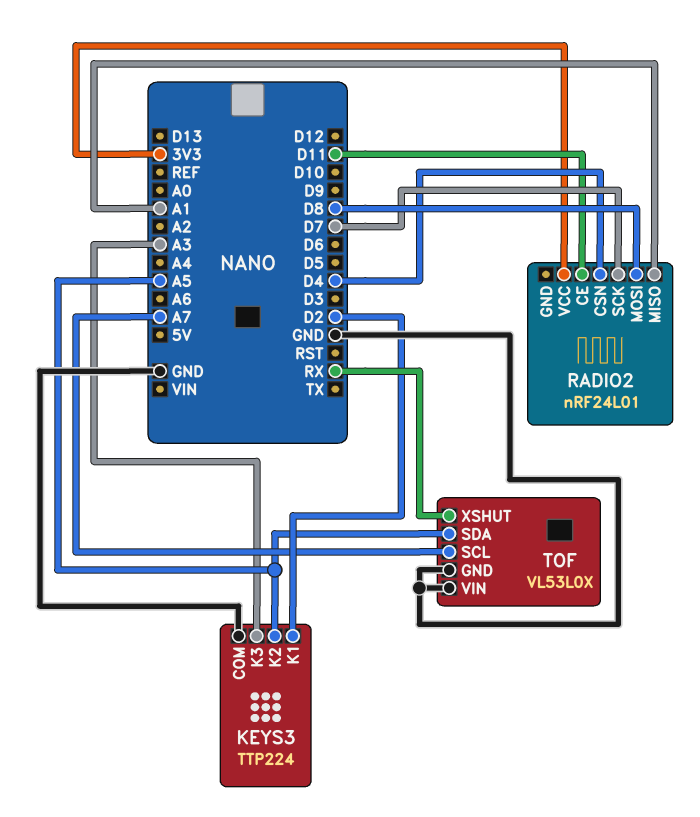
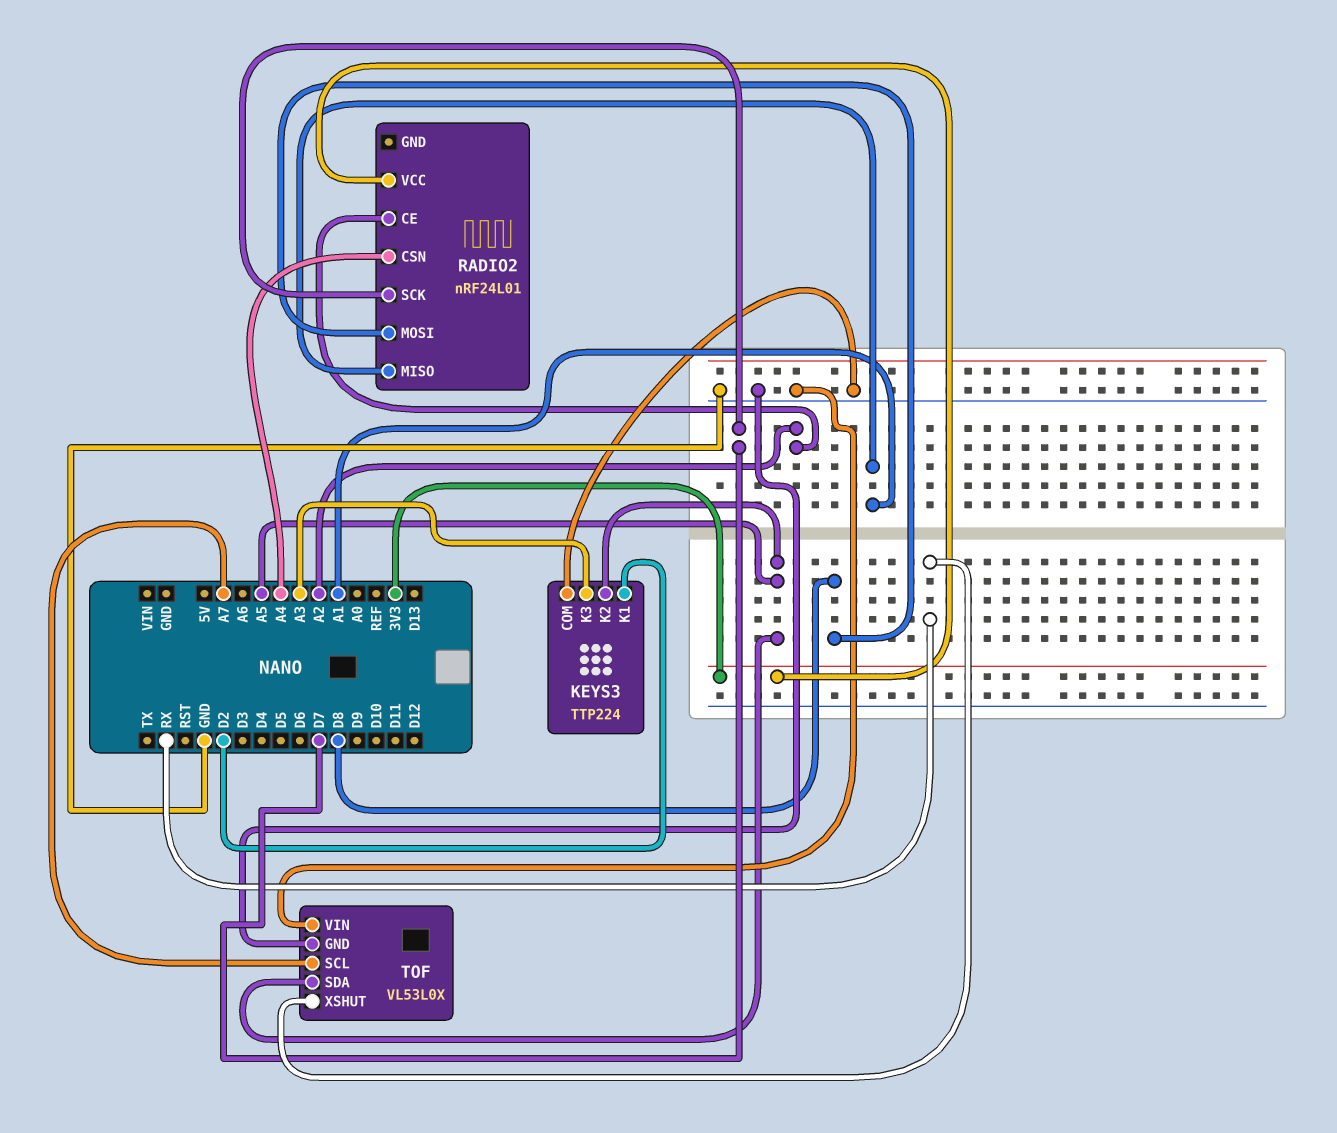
RADIO2 pin CE: D11 -> A2
RADIO2 pin CSN: D4 -> A4

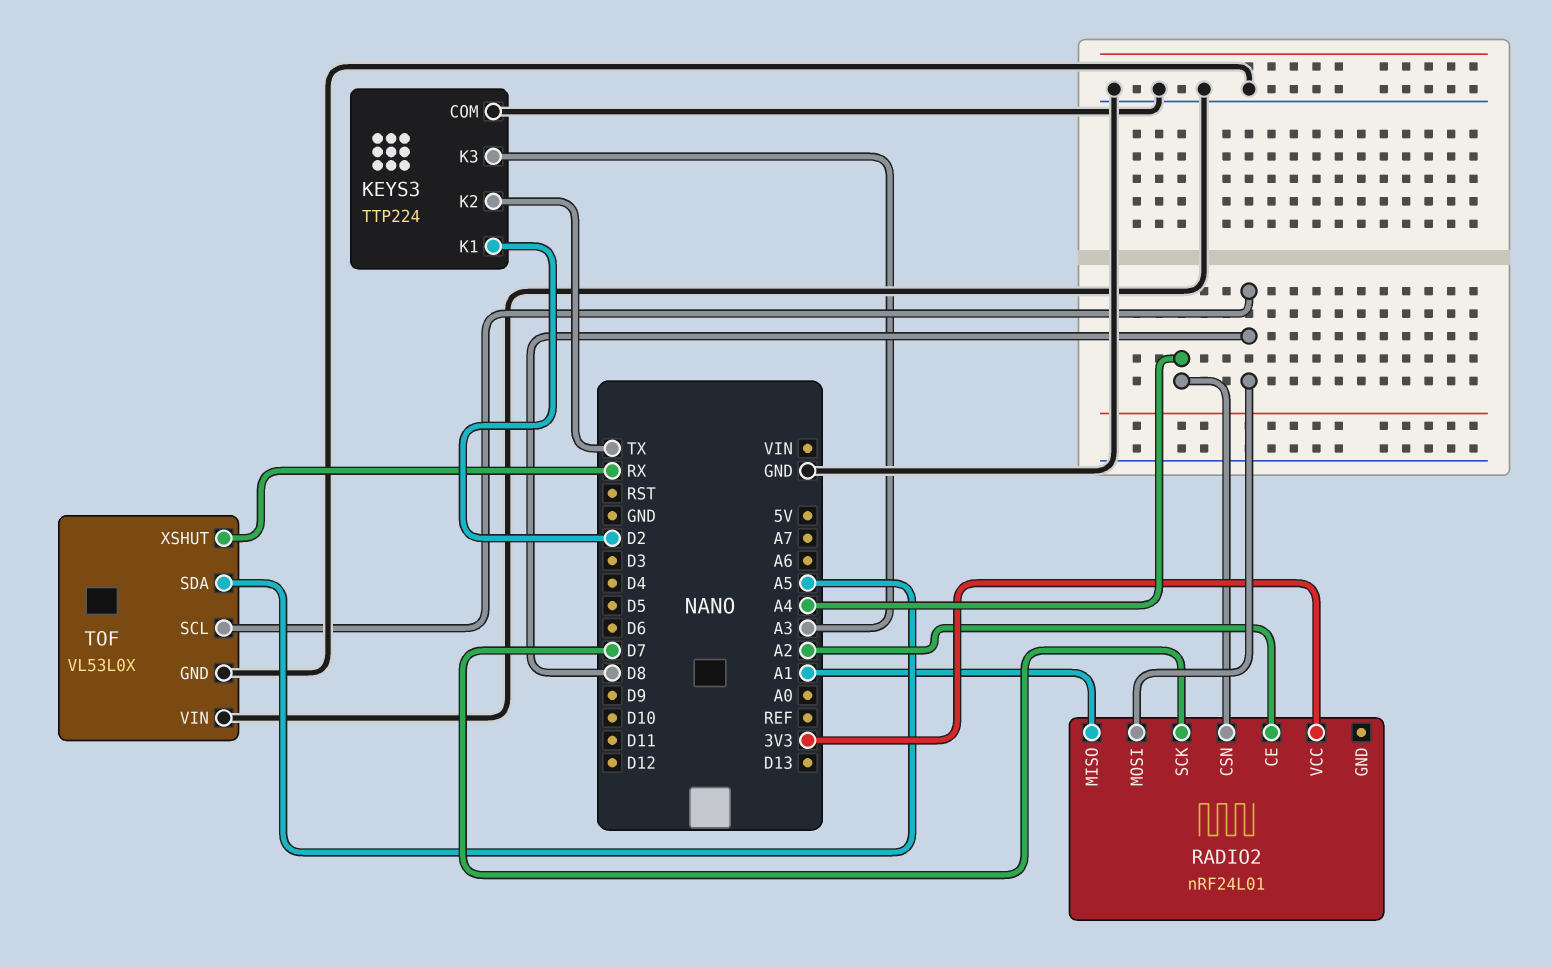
KEYS3 pin K2: A5 -> TX
TOF pin SCL: A7 -> D8

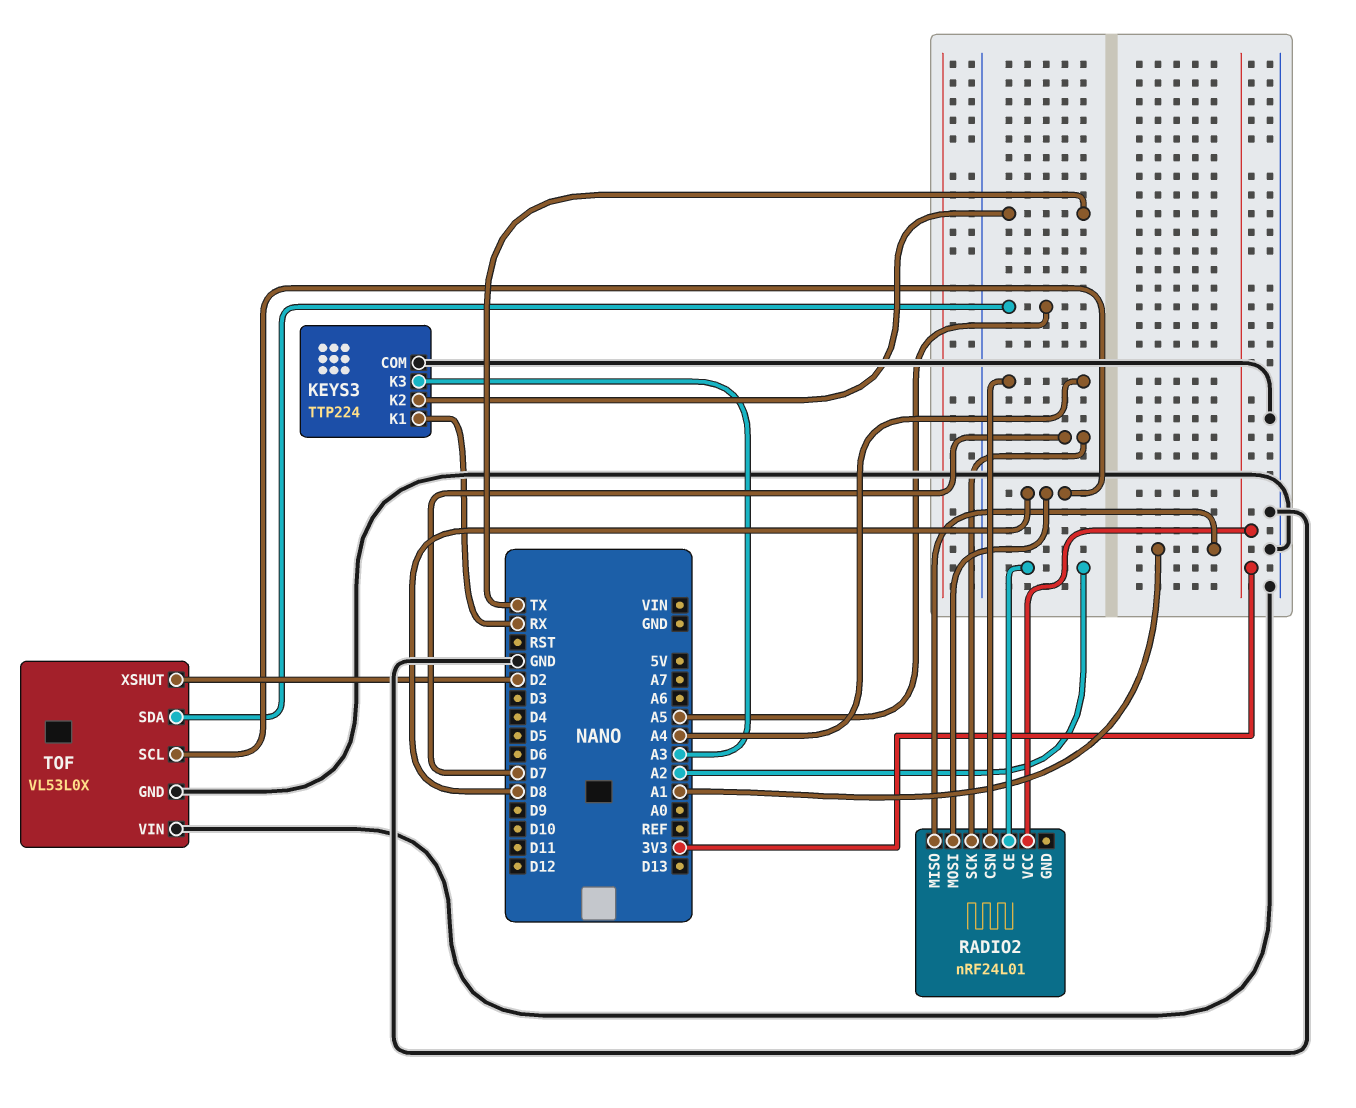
KEYS3 pin K1: D2 -> RX
TOF pin XSHUT: RX -> D2

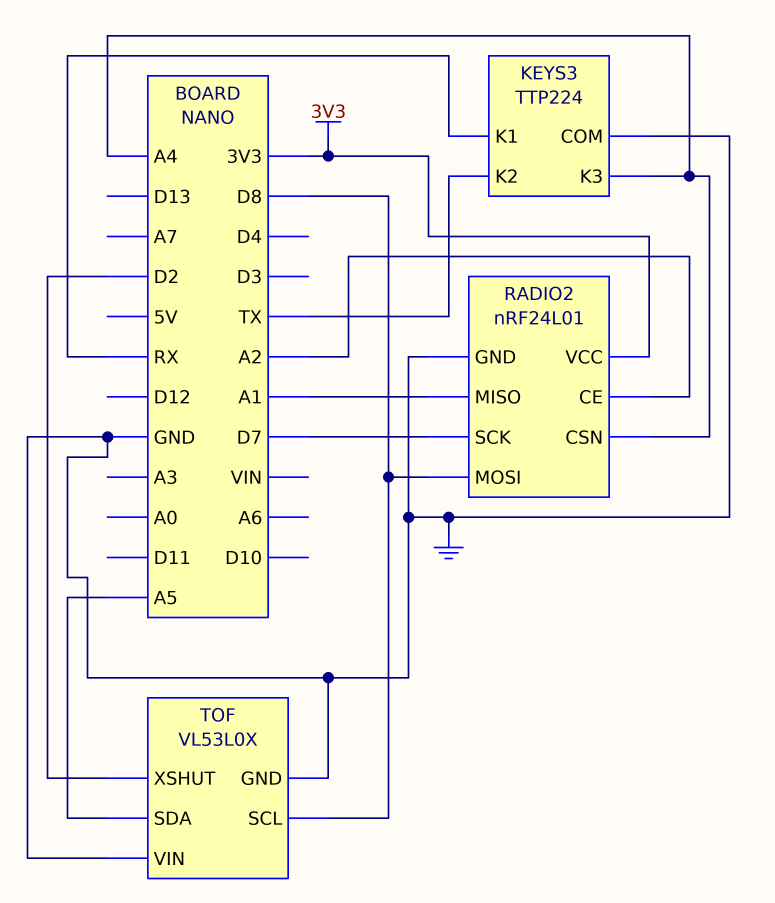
KEYS3 pin K3: A3 -> A4
RADIO2 pin GND: none -> GND

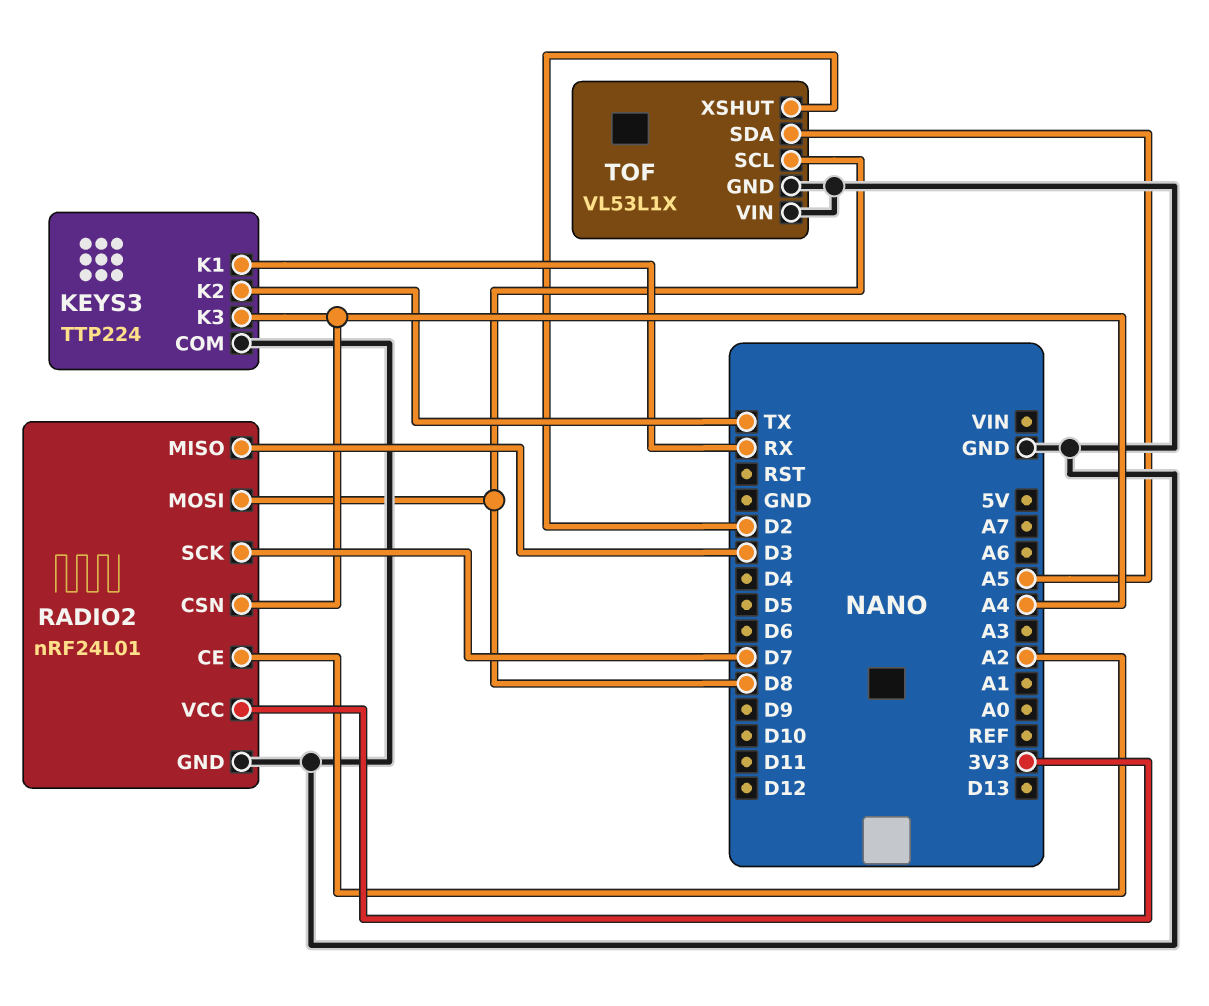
RADIO2 pin MISO: A1 -> D3
TOF: VL53L0X -> VL53L1X

